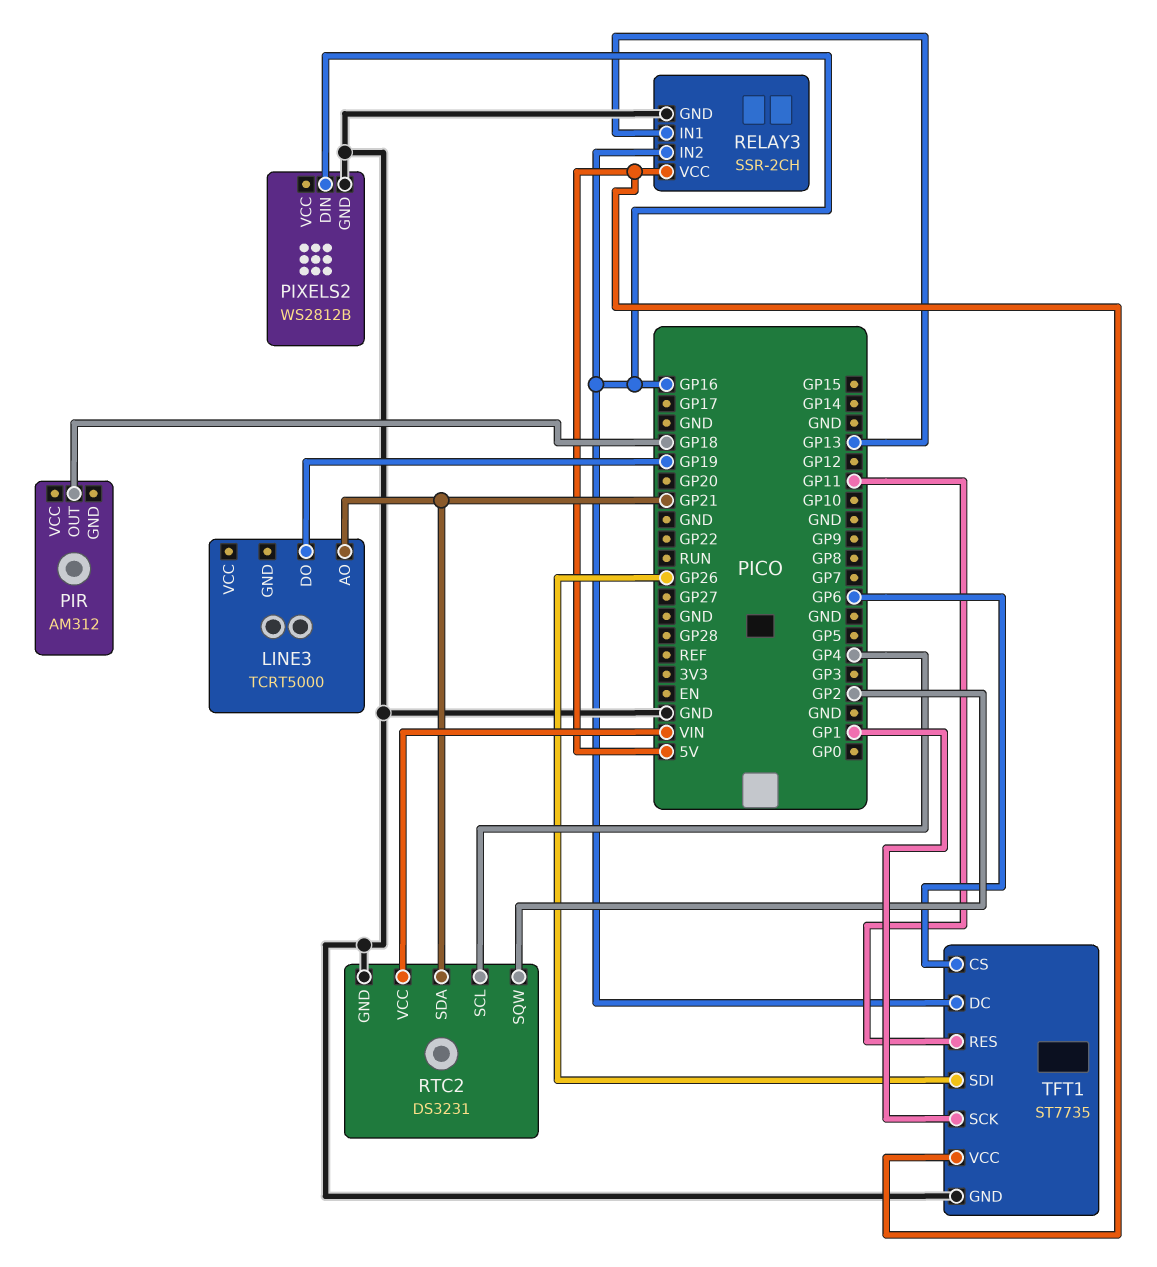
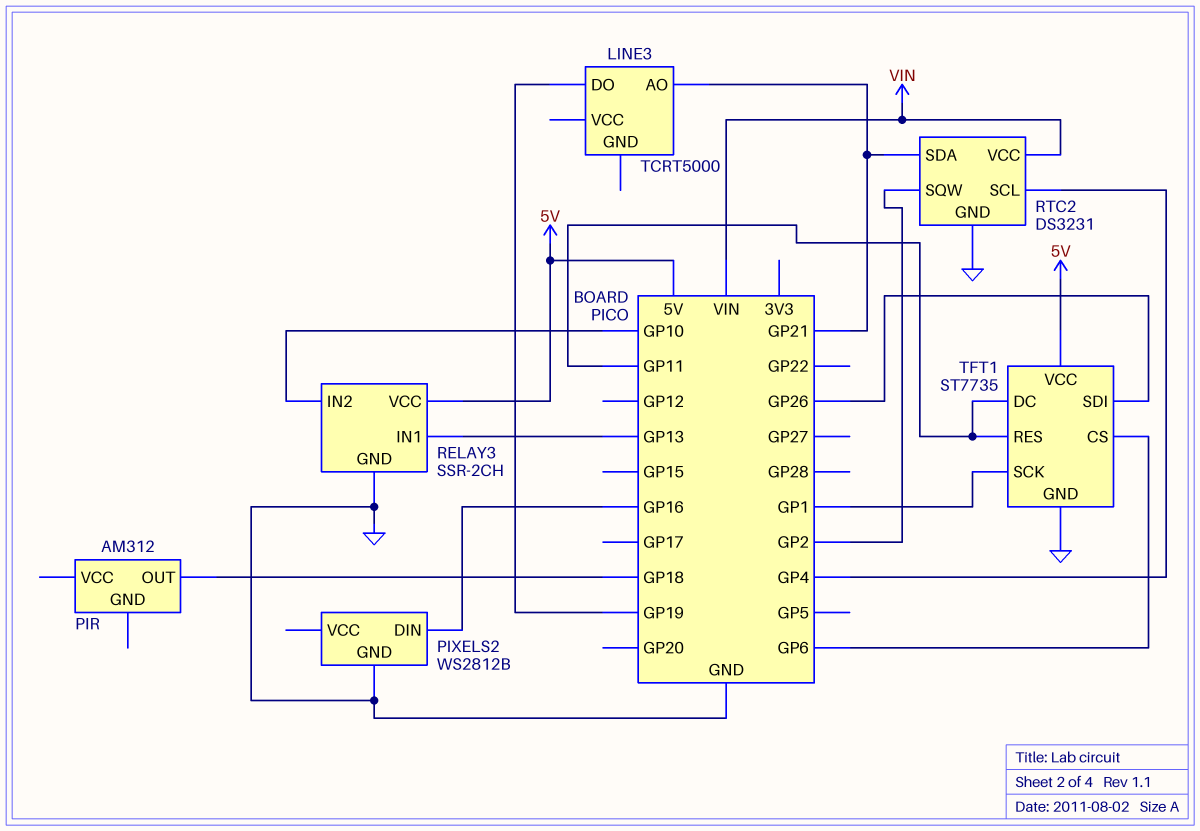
RELAY3 pin IN2: GP16 -> GP10
TFT1 pin DC: GP16 -> GP11

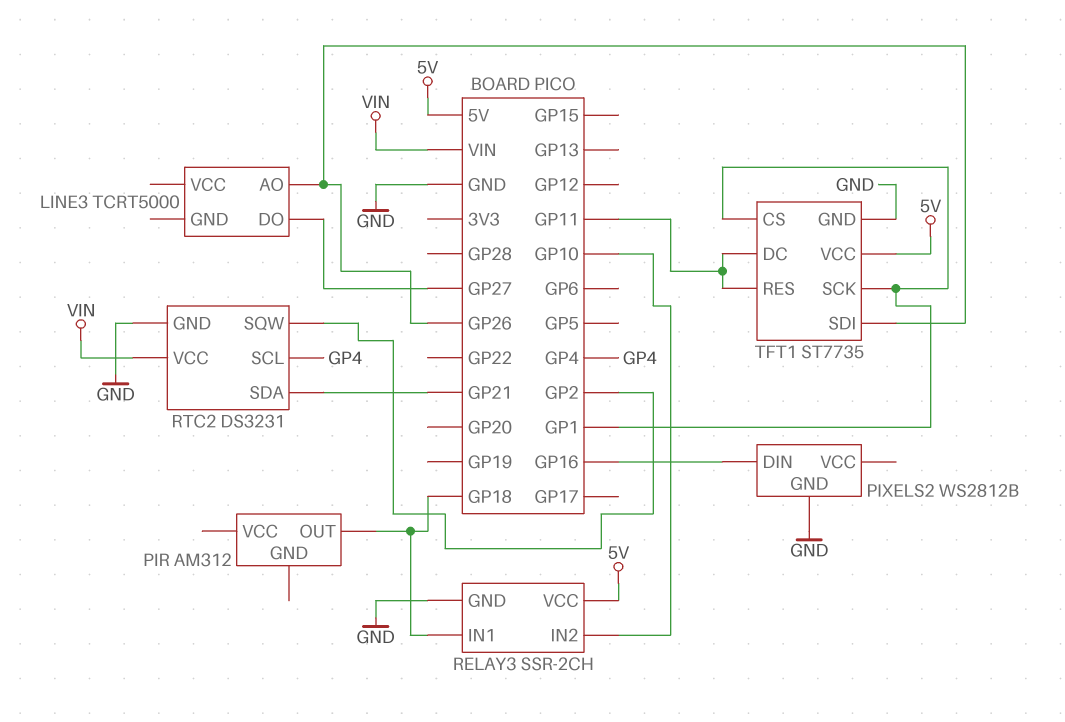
LINE3 pin AO: GP21 -> GP26
LINE3 pin DO: GP19 -> GP27
RELAY3 pin IN1: GP13 -> GP18
TFT1 pin CS: GP6 -> GP1

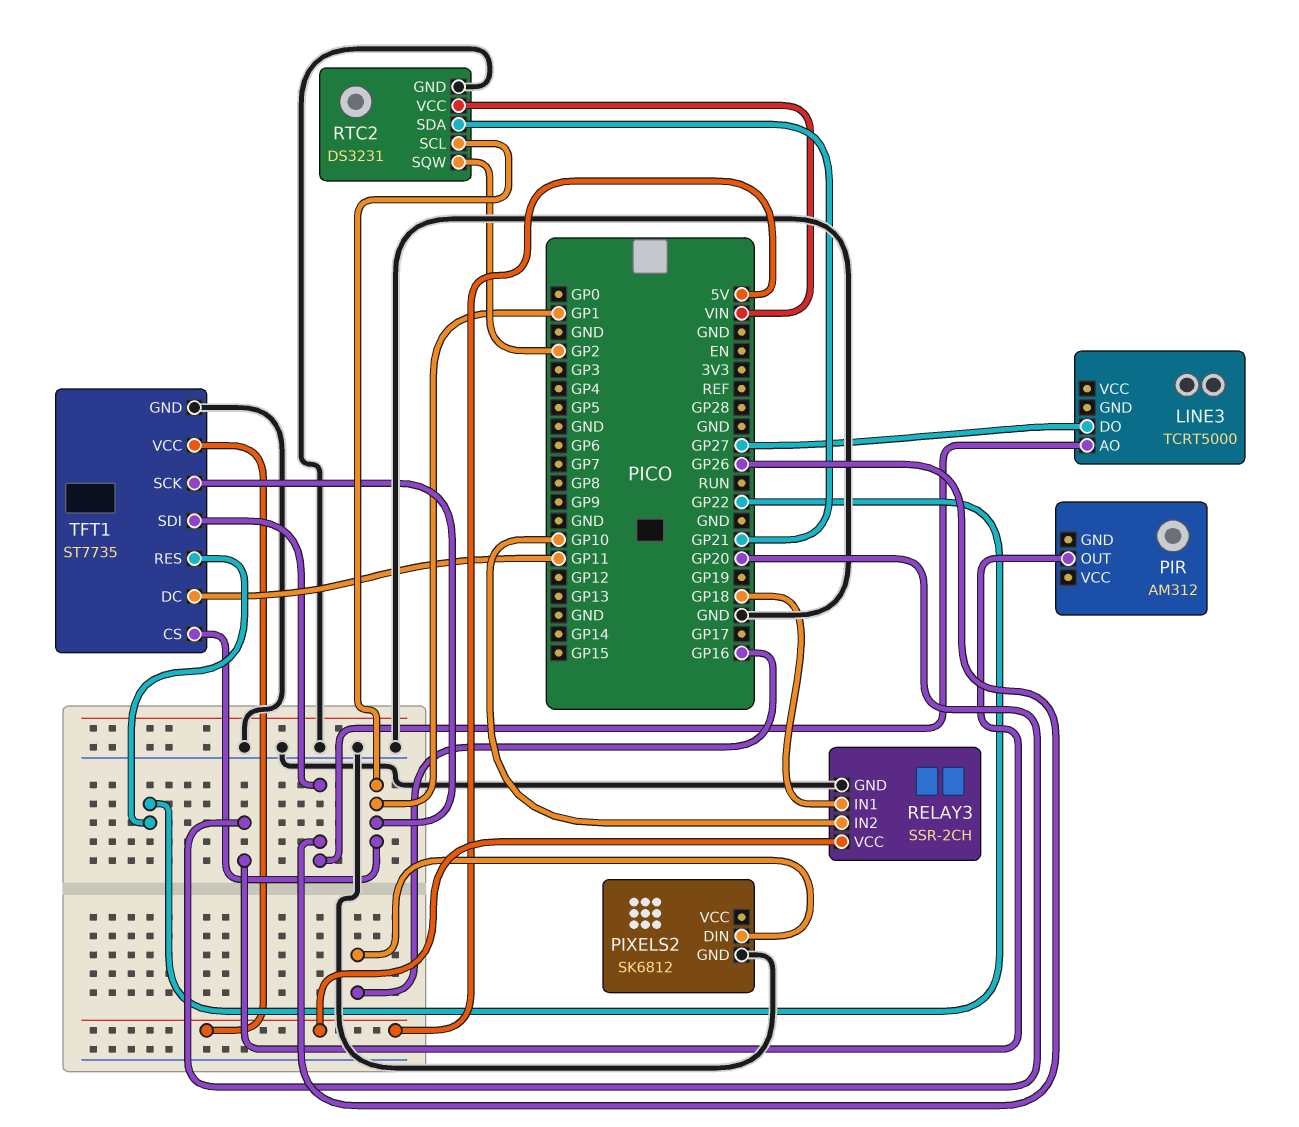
PIR pin OUT: GP18 -> GP20
PIXELS2: WS2812B -> SK6812
RTC2 pin SCL: GP4 -> GP1
TFT1 pin RES: GP11 -> GP22

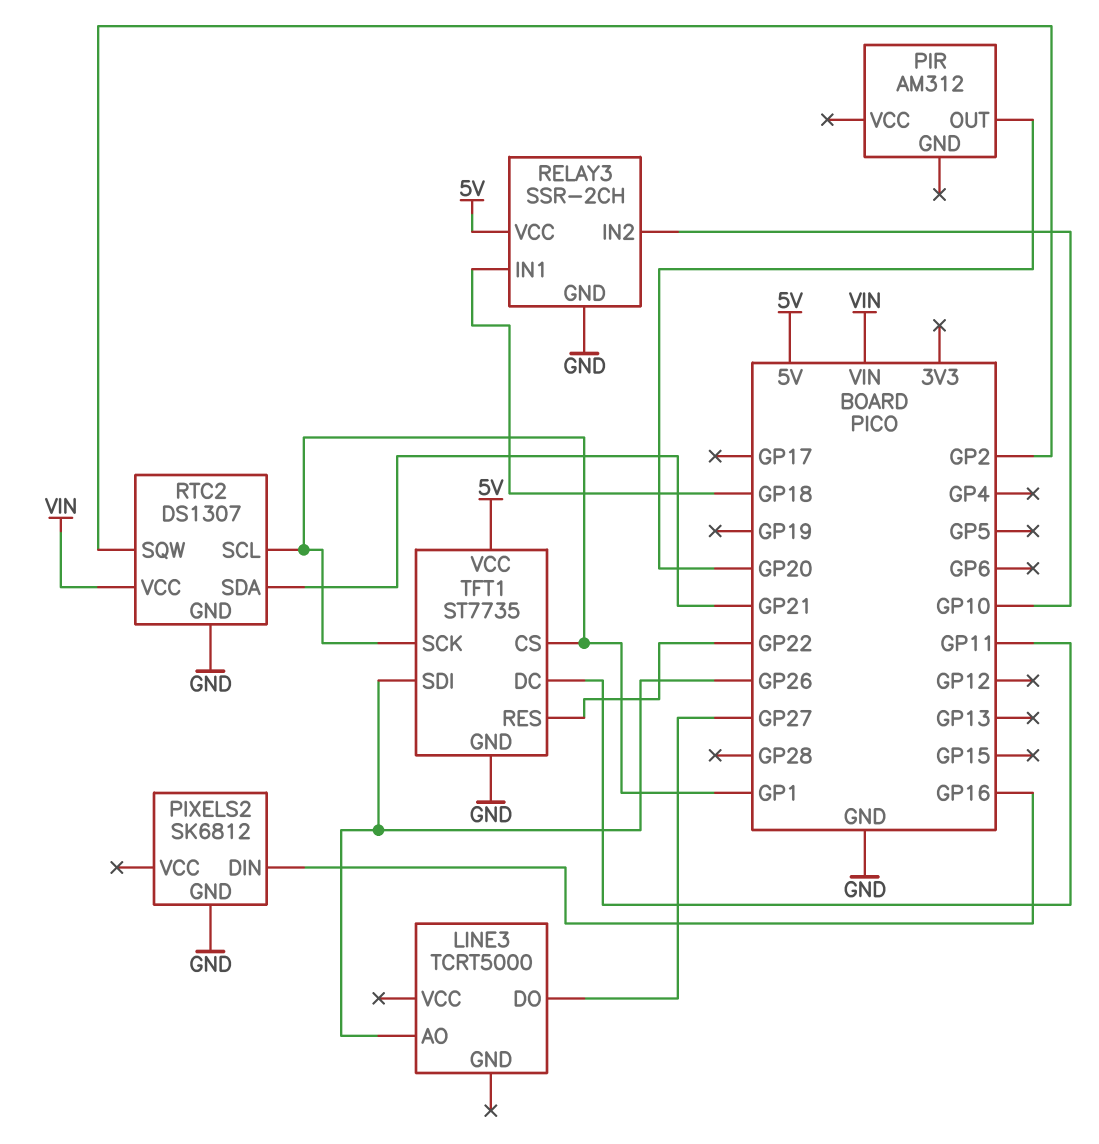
RTC2: DS3231 -> DS1307

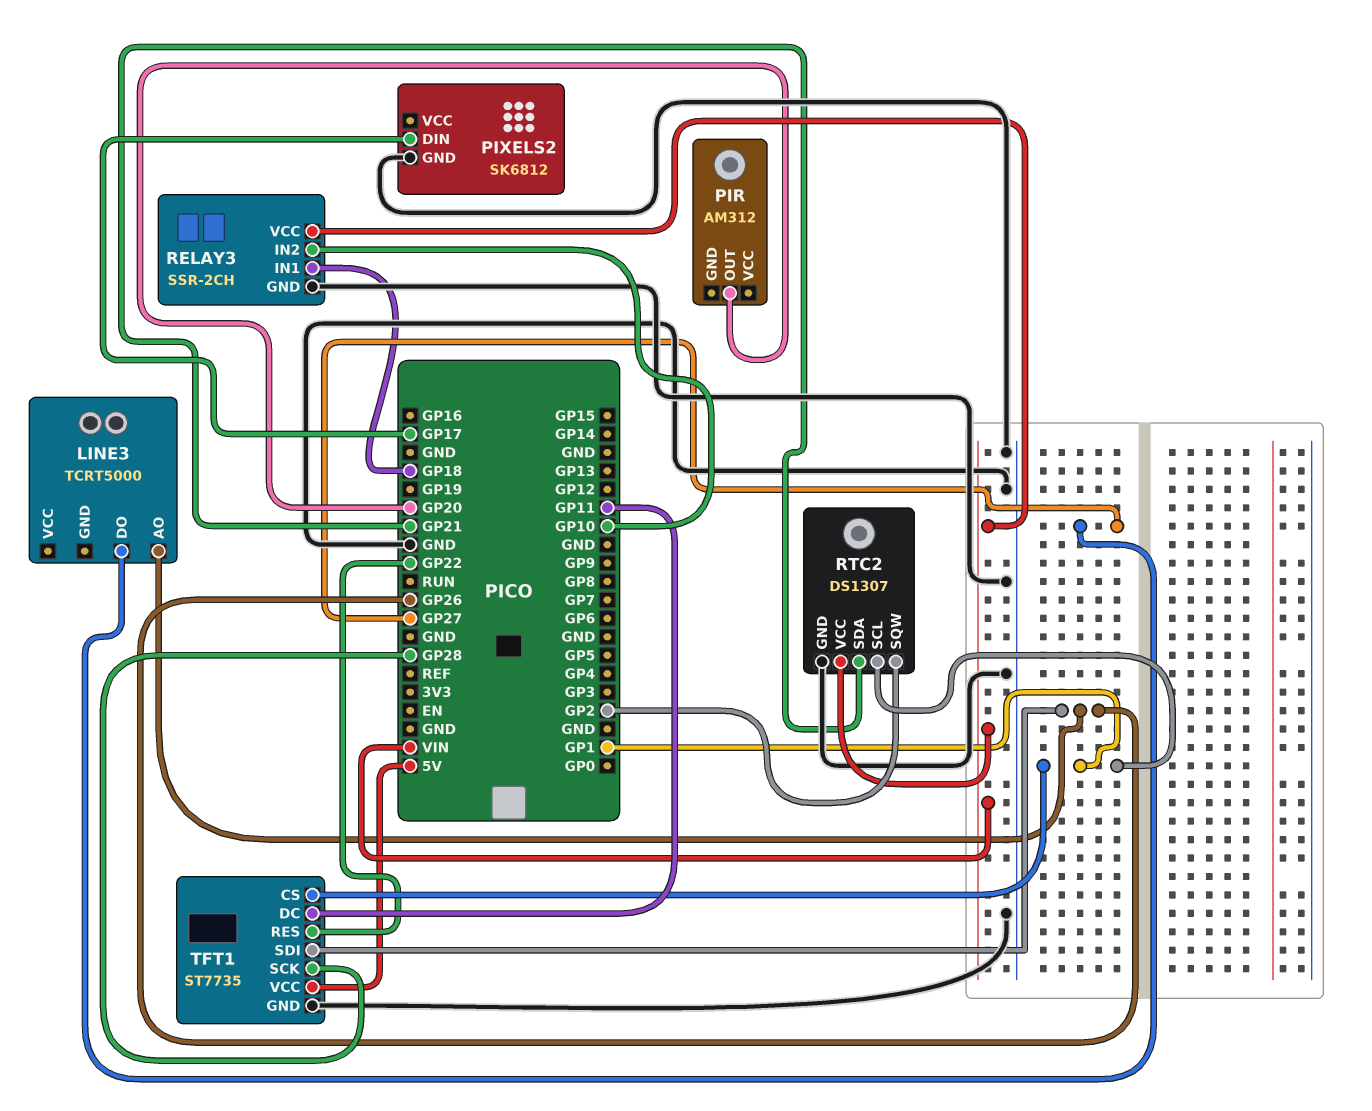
PIXELS2 pin DIN: GP16 -> GP17
RELAY3 pin VCC: 5V -> VIN
TFT1 pin SCK: GP1 -> GP28

